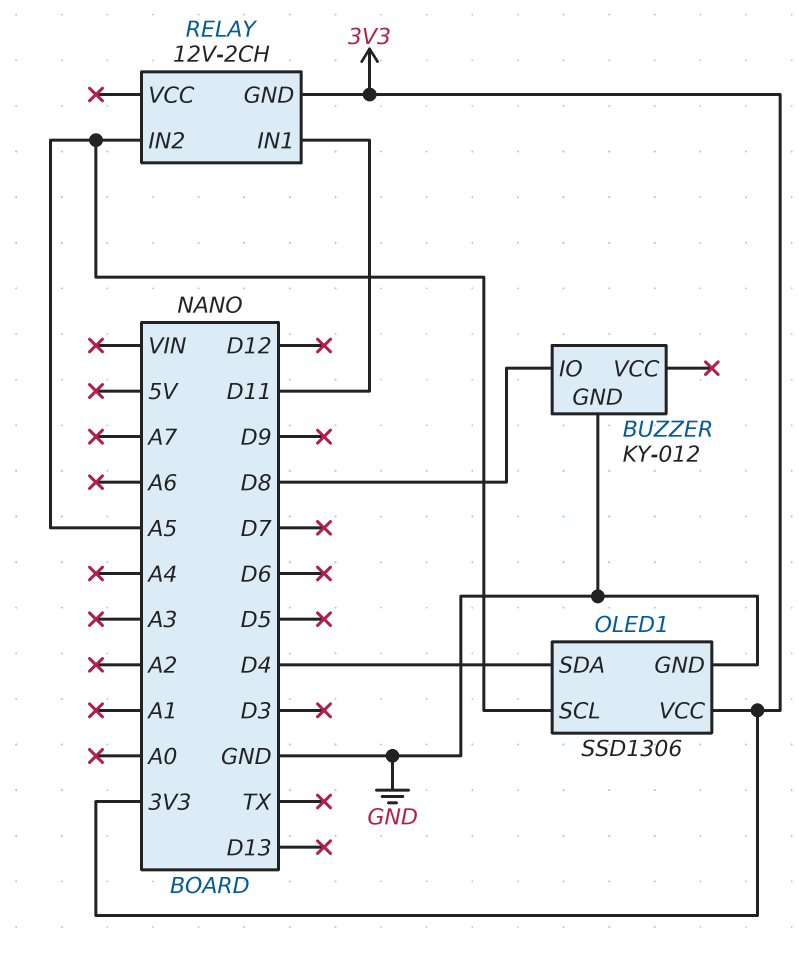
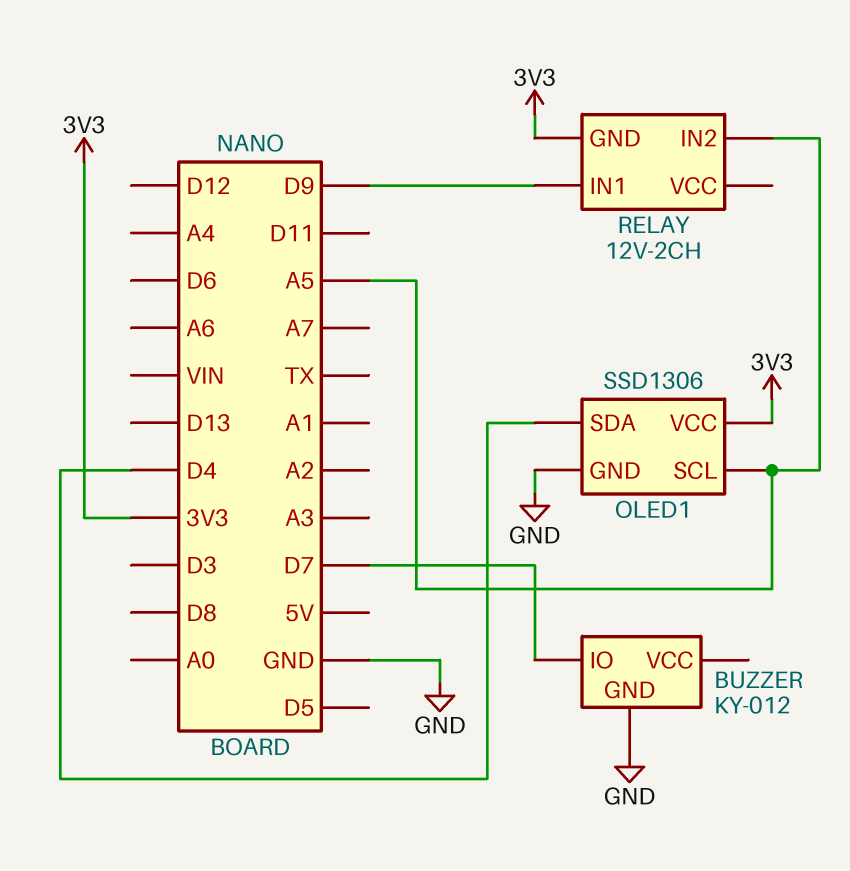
BUZZER pin IO: D8 -> D7
RELAY pin IN1: D11 -> D9

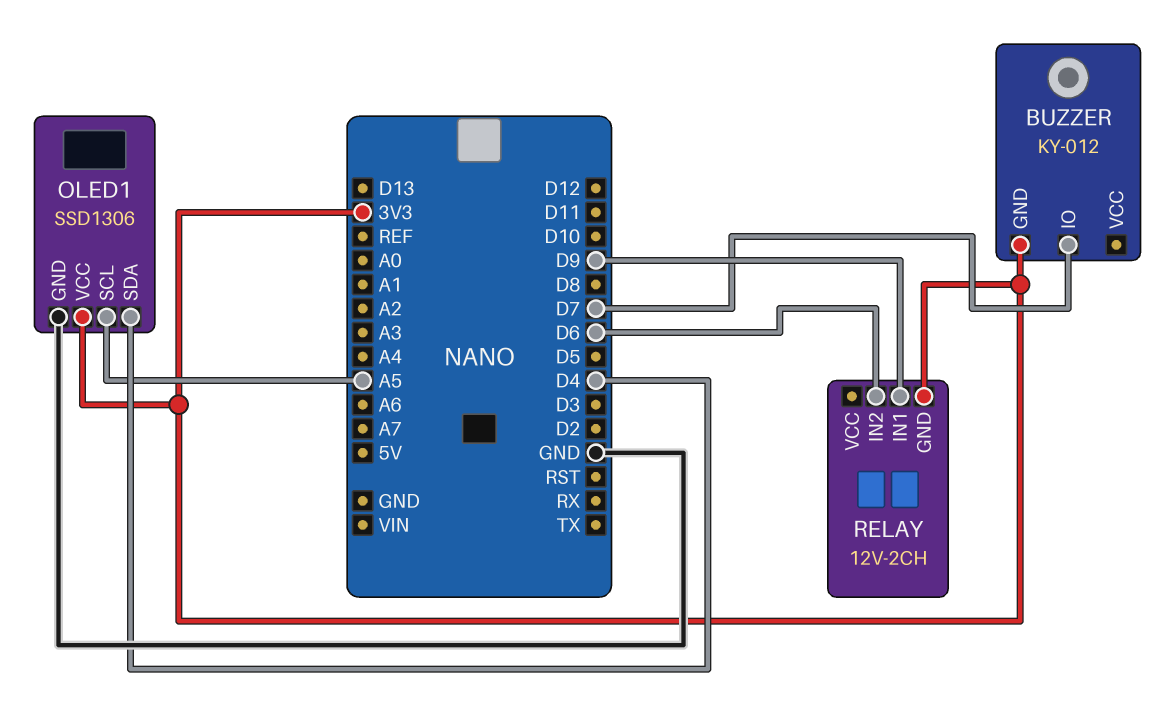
BUZZER pin GND: GND -> 3V3
RELAY pin IN2: A5 -> D6

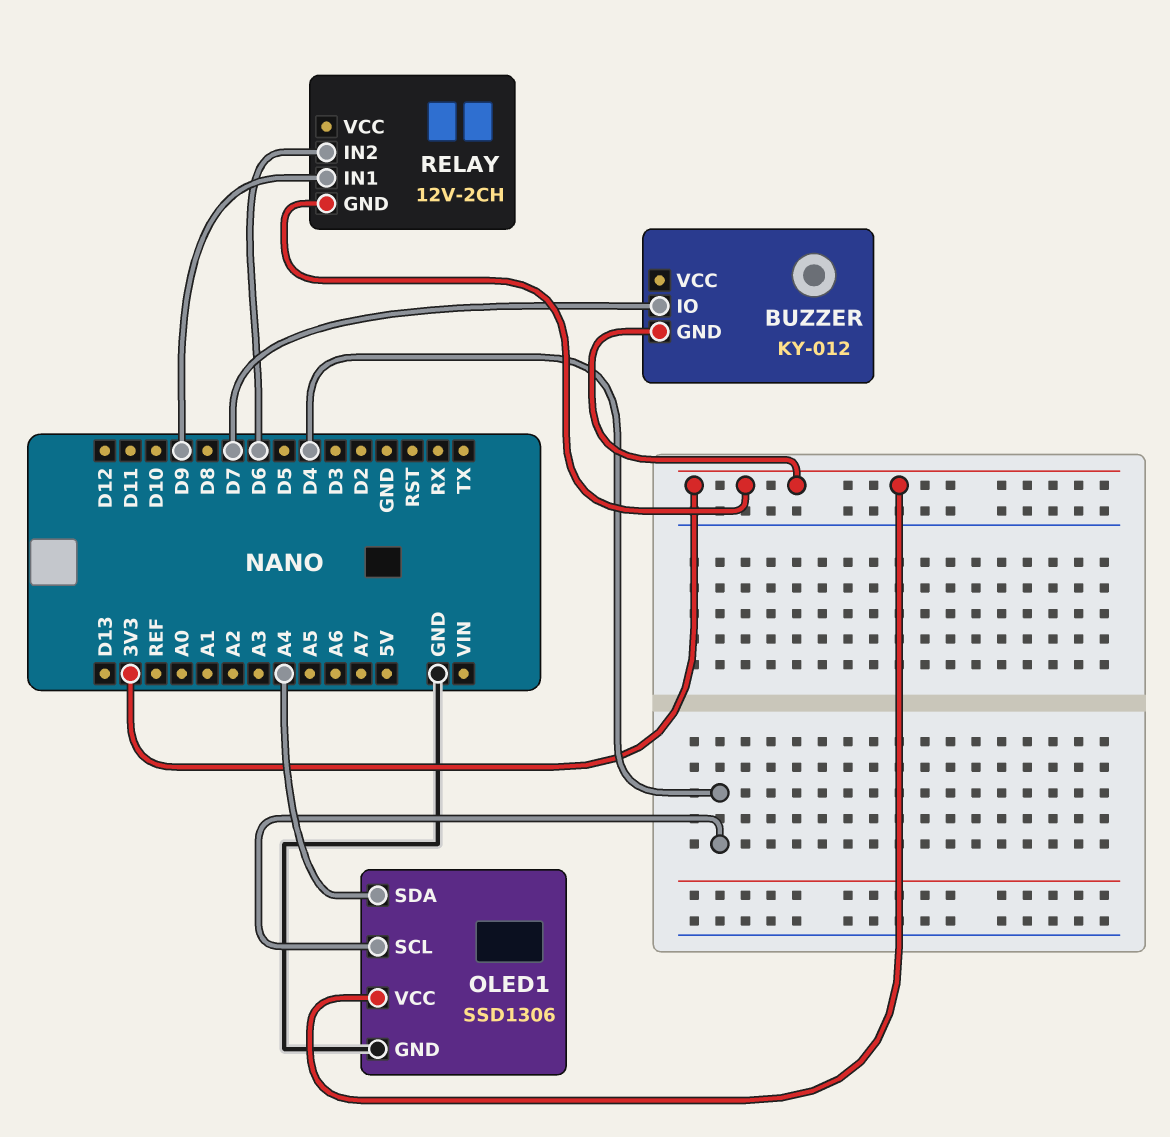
OLED1 pin SCL: A5 -> D4
OLED1 pin SDA: D4 -> A4

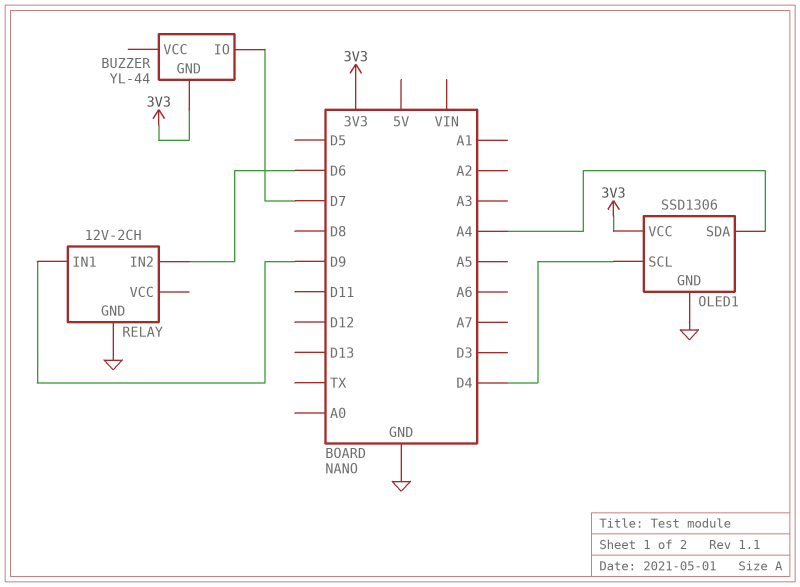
BUZZER: KY-012 -> YL-44
RELAY pin GND: 3V3 -> GND

